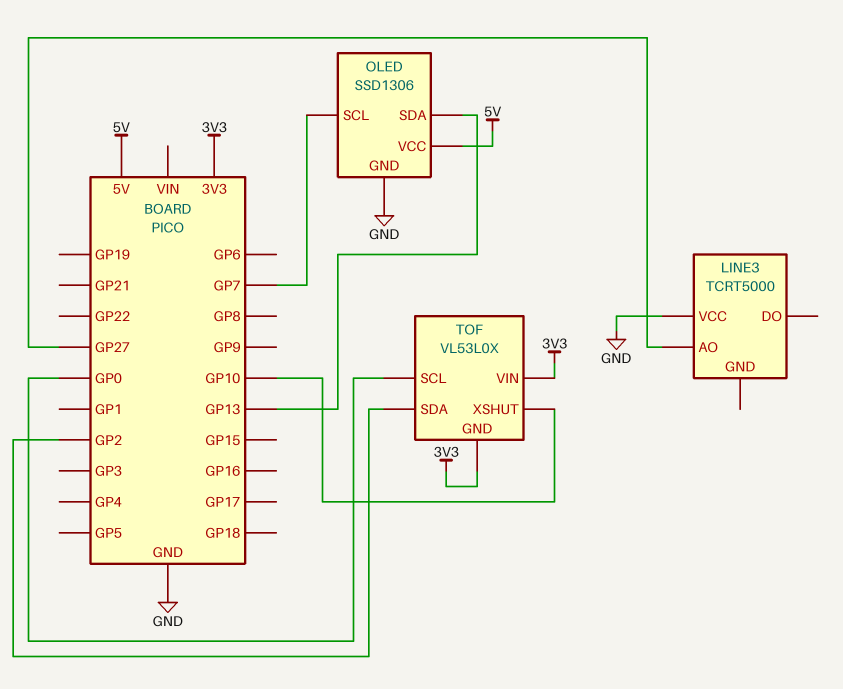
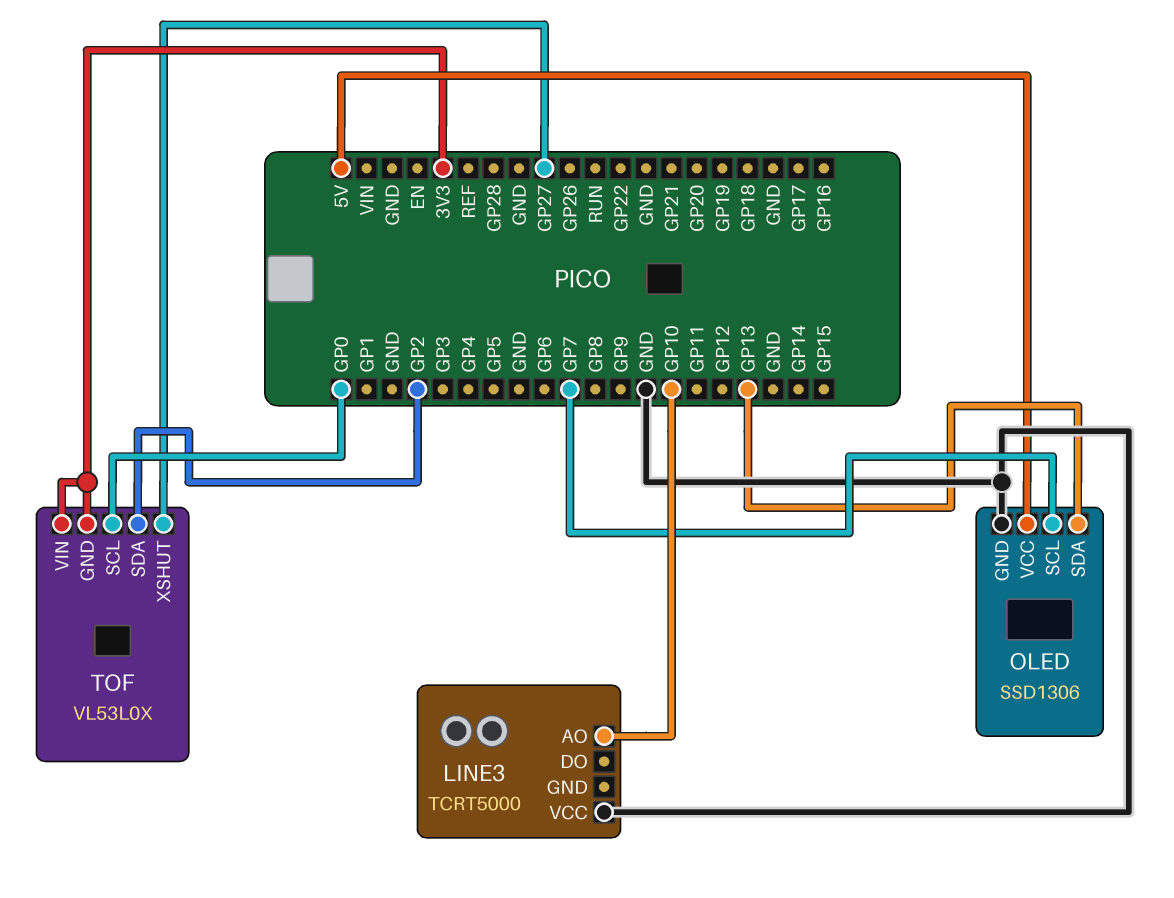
LINE3 pin AO: GP27 -> GP10
TOF pin XSHUT: GP10 -> GP27

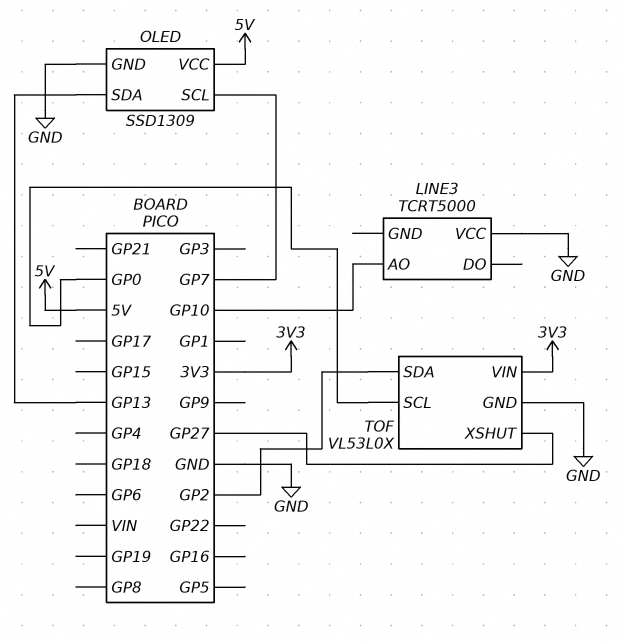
OLED: SSD1306 -> SSD1309
TOF pin GND: 3V3 -> GND

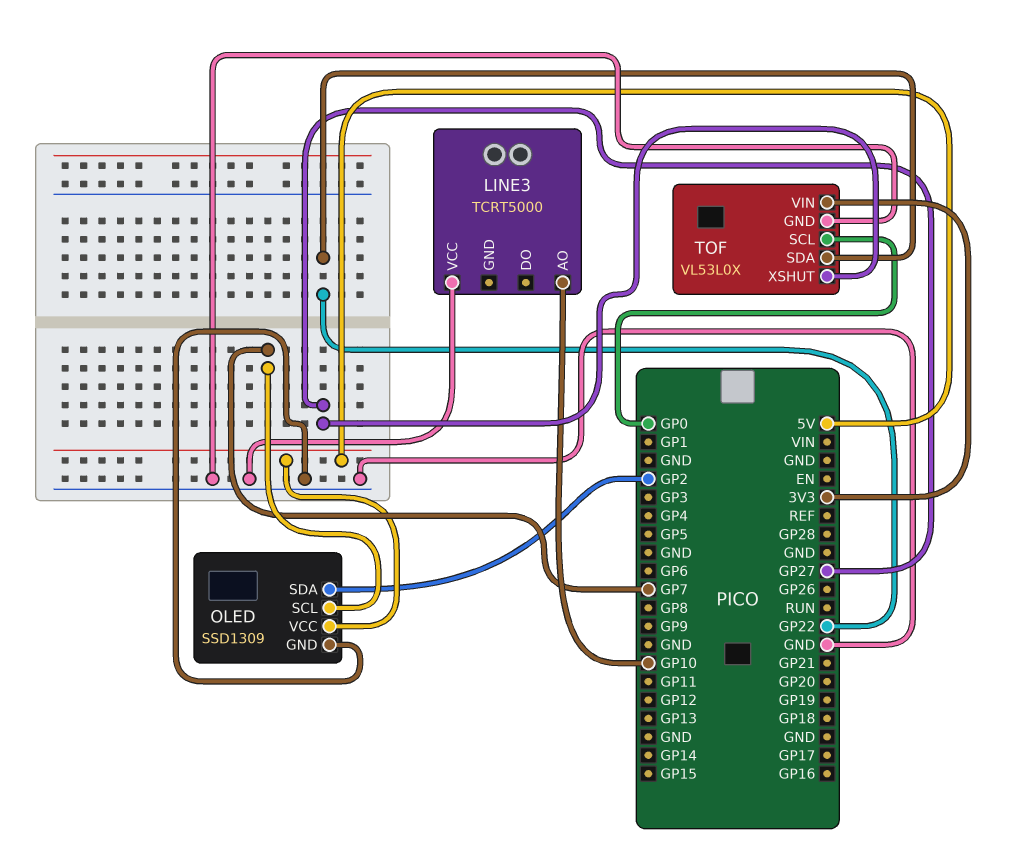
OLED pin SDA: GP13 -> GP2
TOF pin SDA: GP2 -> GP22

